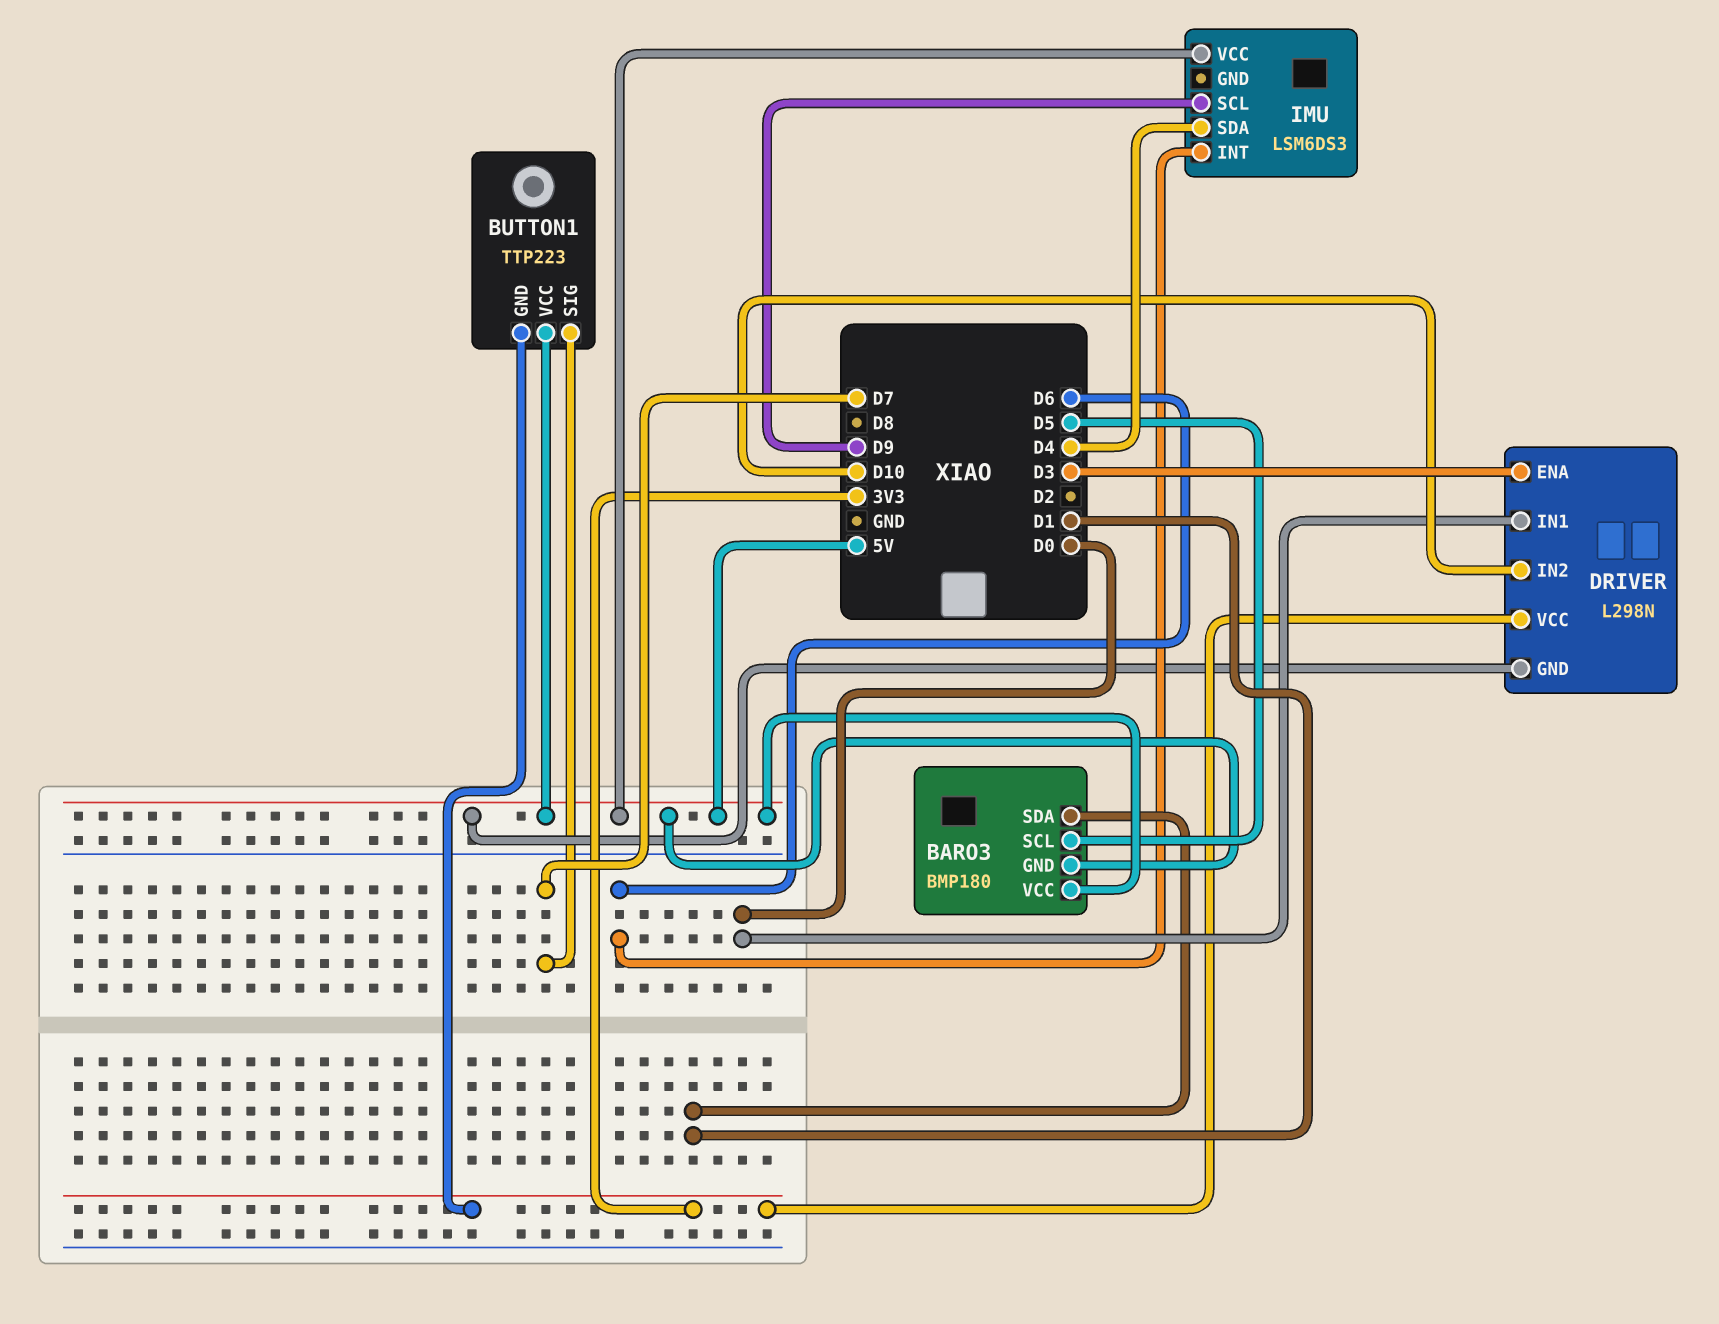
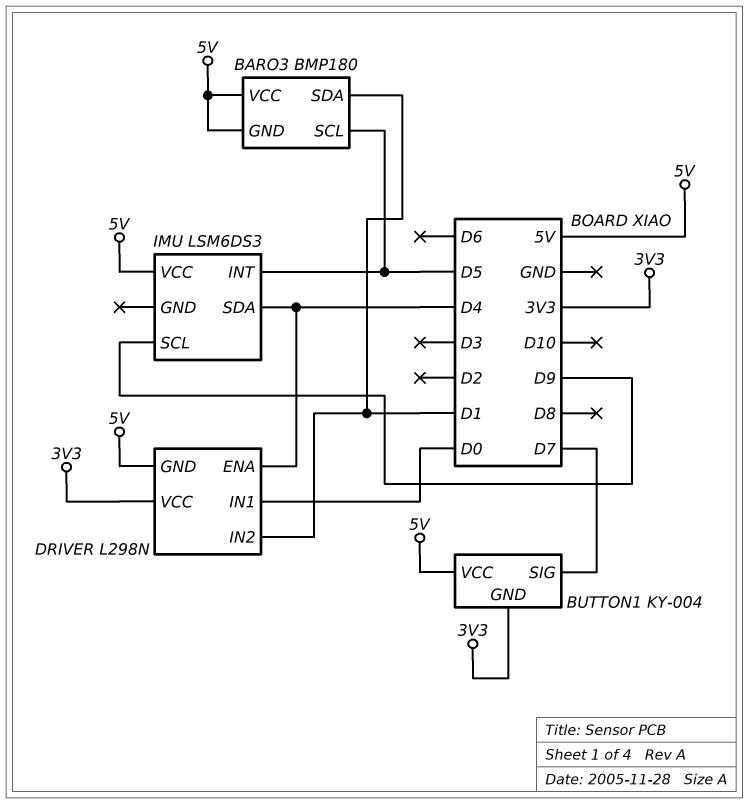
BUTTON1: TTP223 -> KY-004
DRIVER pin ENA: D3 -> D4
DRIVER pin IN2: D10 -> D1
IMU pin INT: D6 -> D5

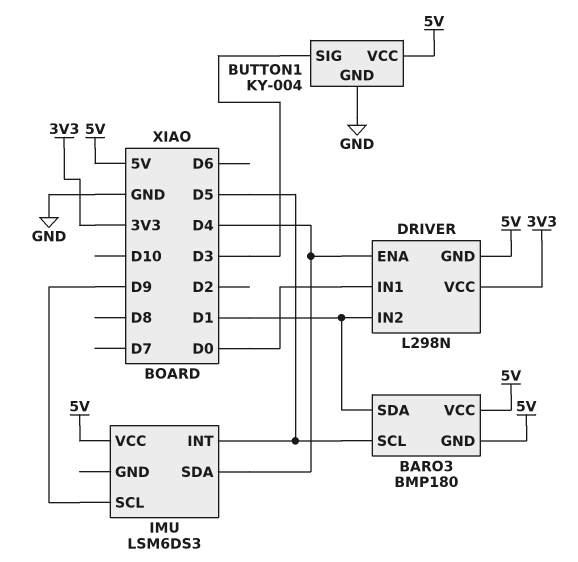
BUTTON1 pin GND: 3V3 -> GND
BUTTON1 pin SIG: D7 -> D3

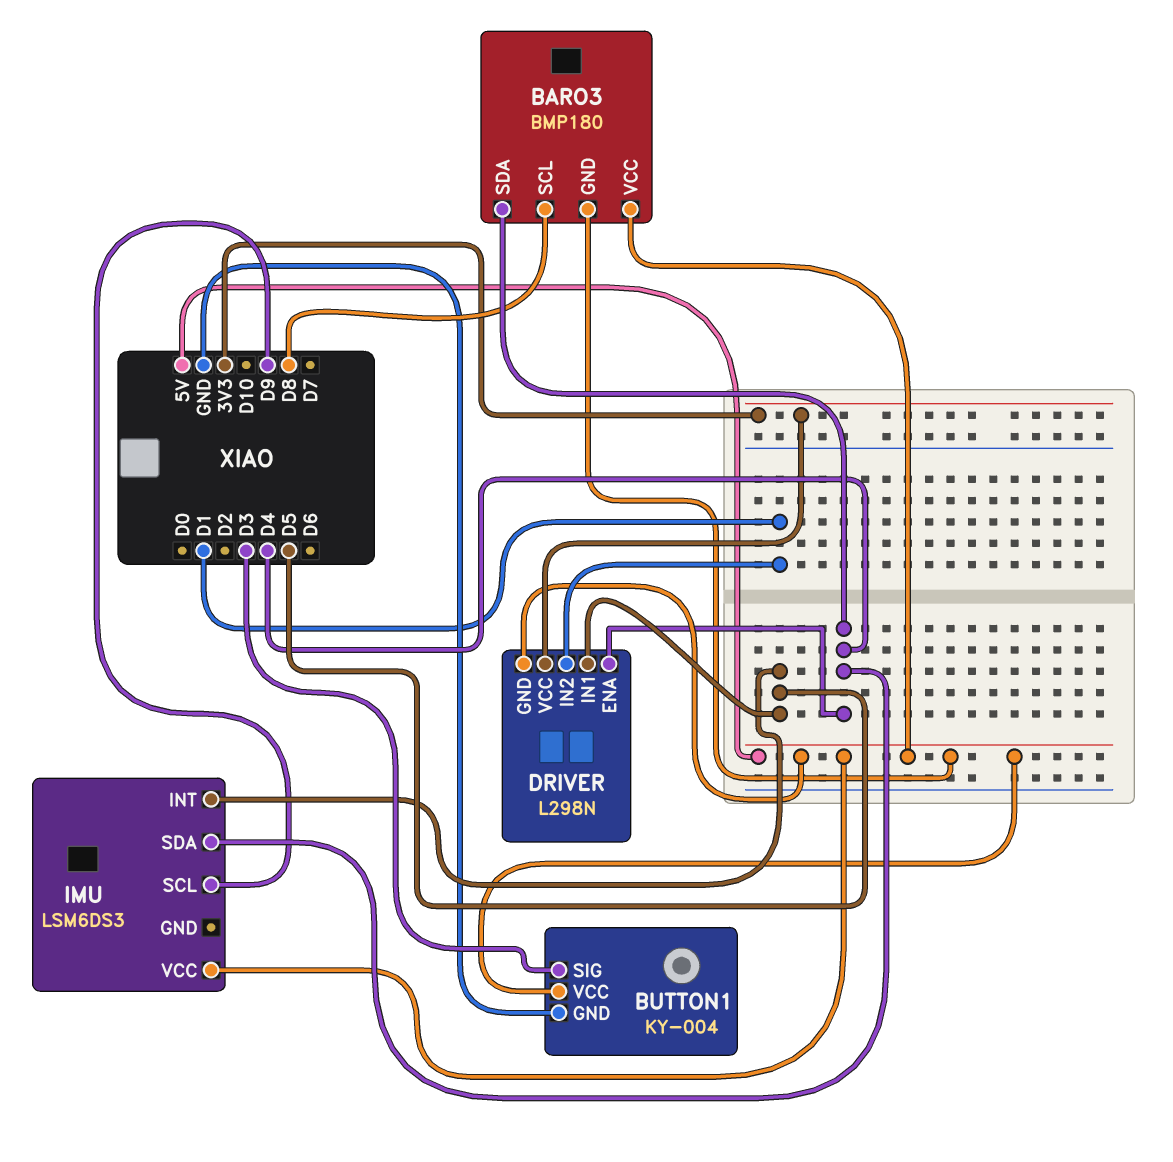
BARO3 pin SCL: D5 -> D8
BARO3 pin SDA: D1 -> D4
DRIVER pin IN1: D0 -> D5

